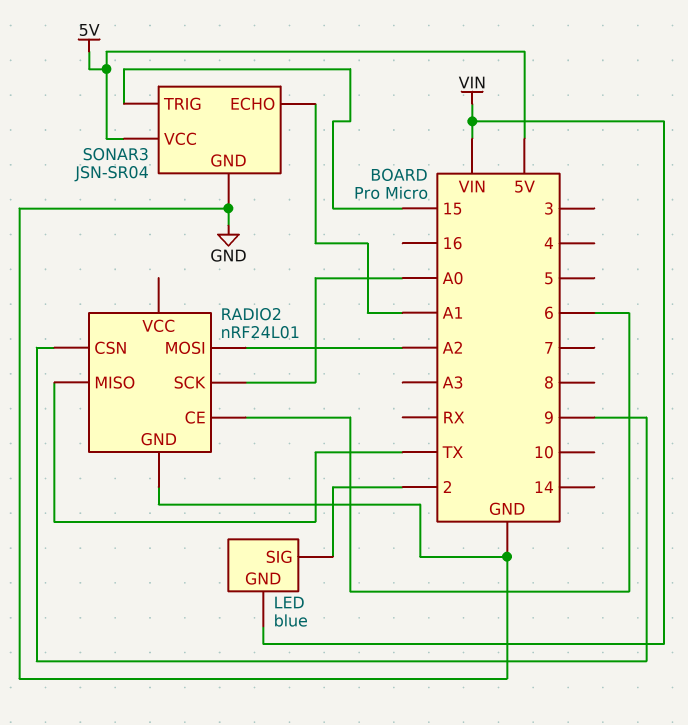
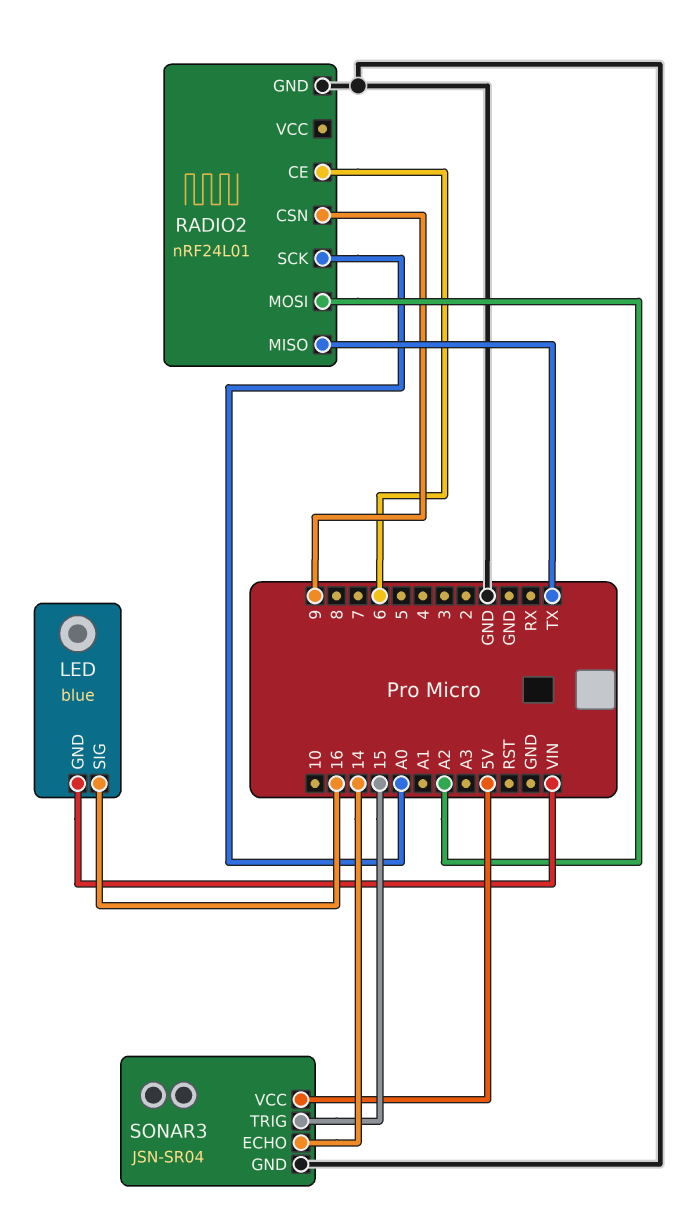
LED pin SIG: 2 -> 16
SONAR3 pin ECHO: A1 -> 14

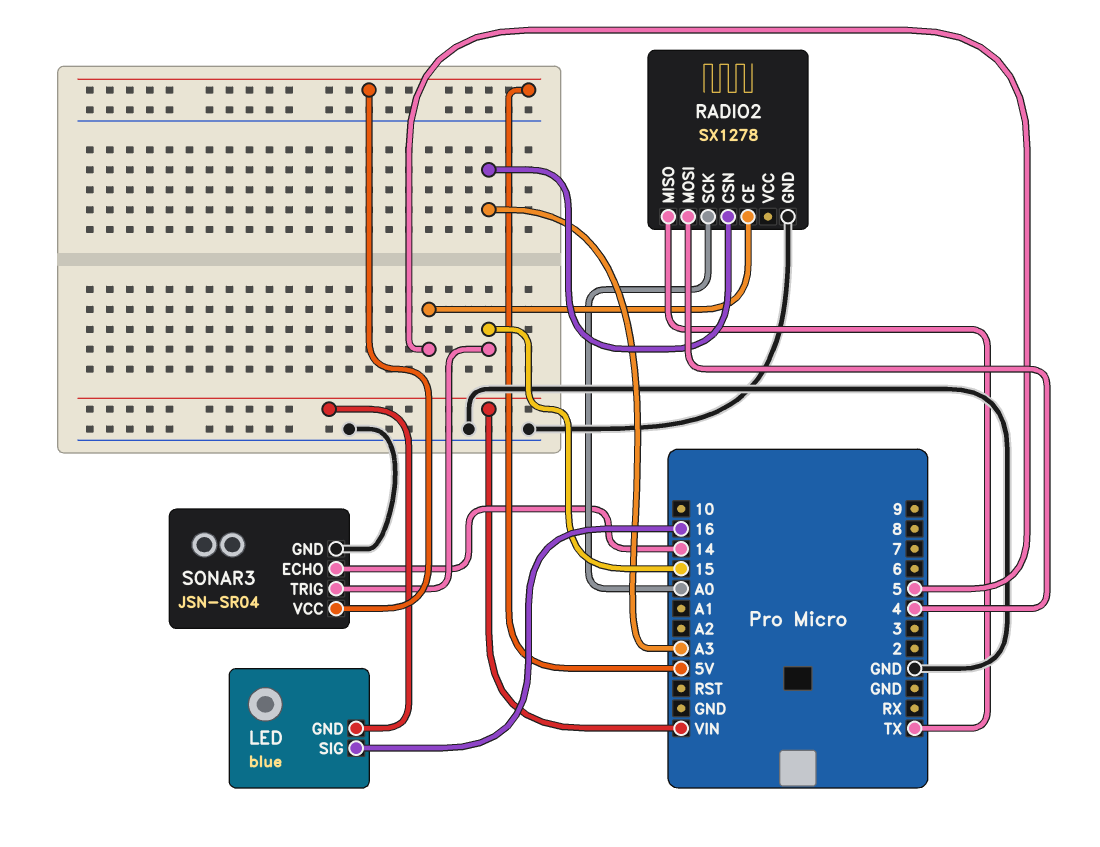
RADIO2: nRF24L01 -> SX1278
RADIO2 pin CE: 6 -> 5
RADIO2 pin CSN: 9 -> A3
RADIO2 pin MOSI: A2 -> 4

